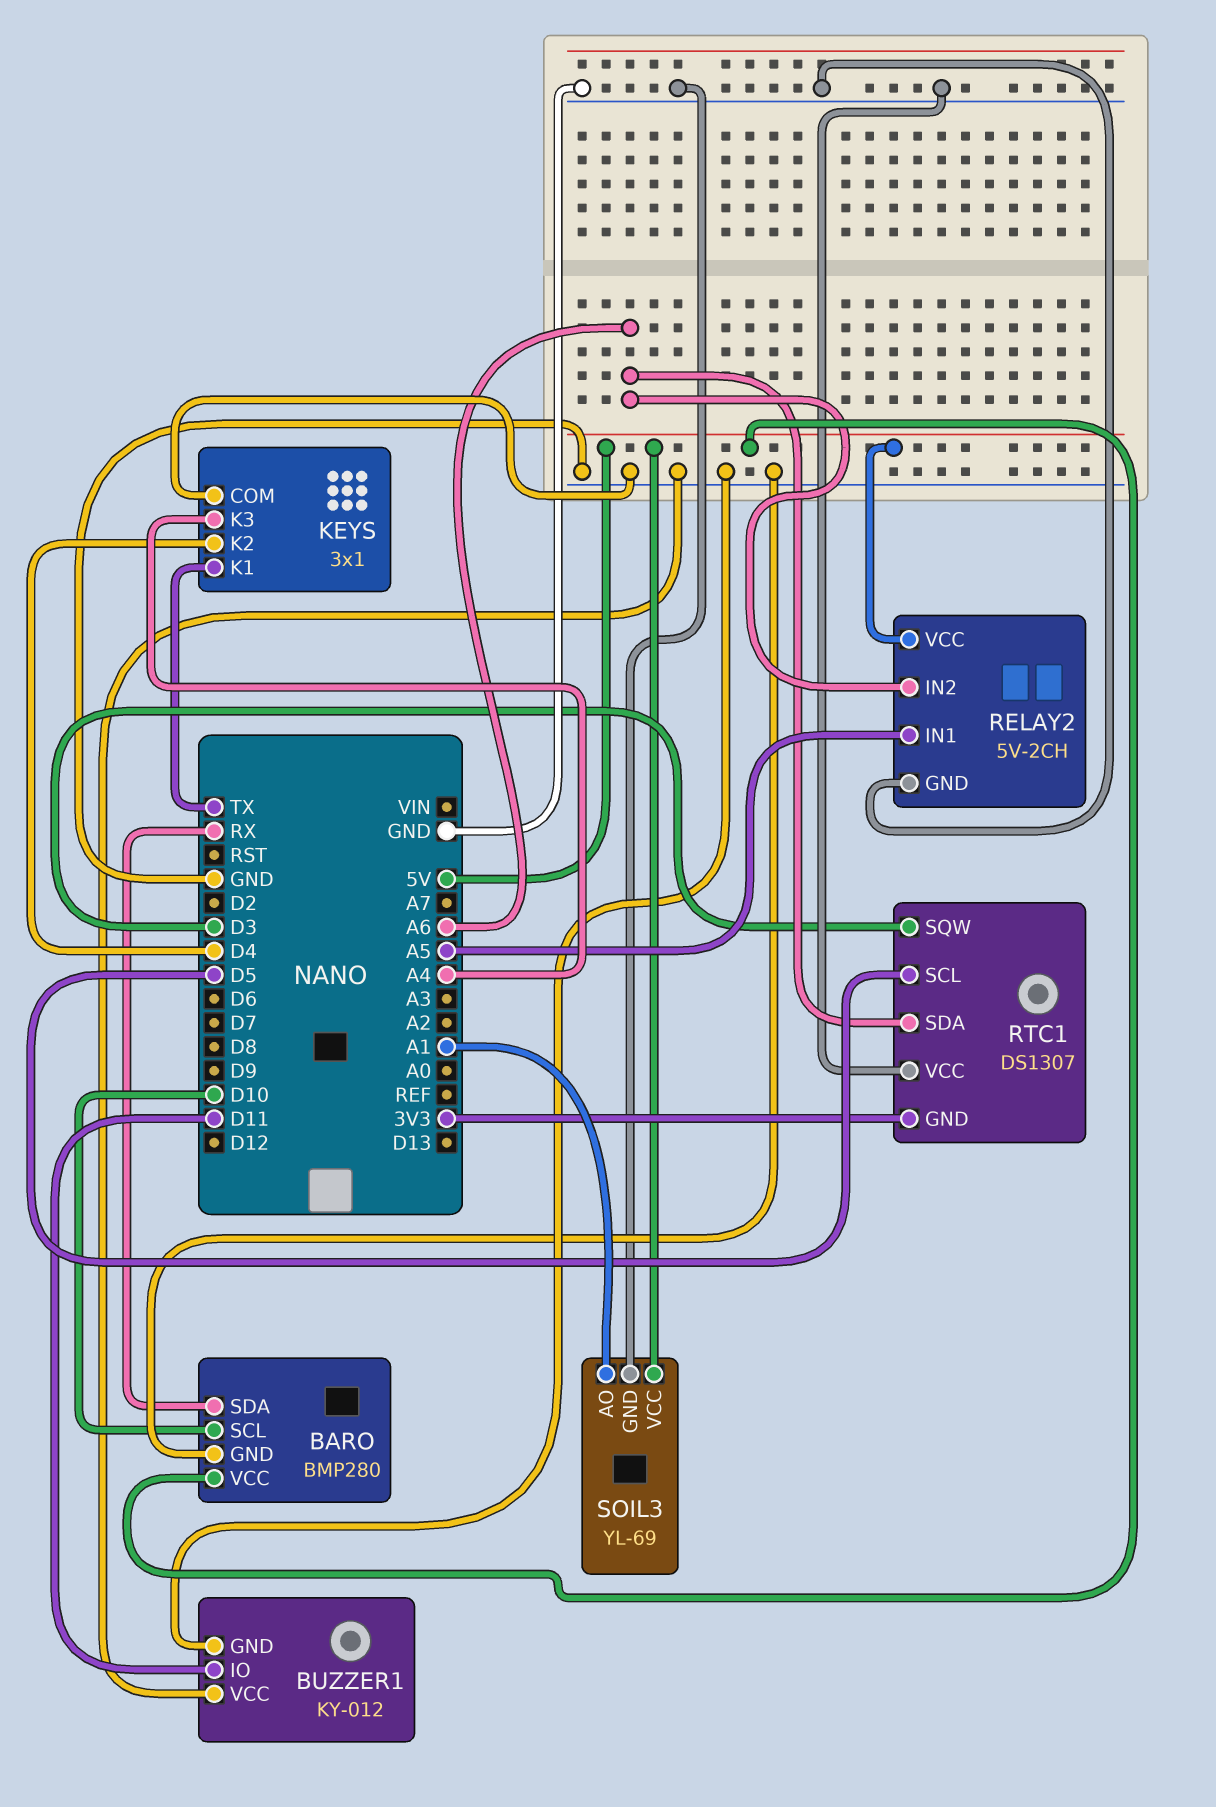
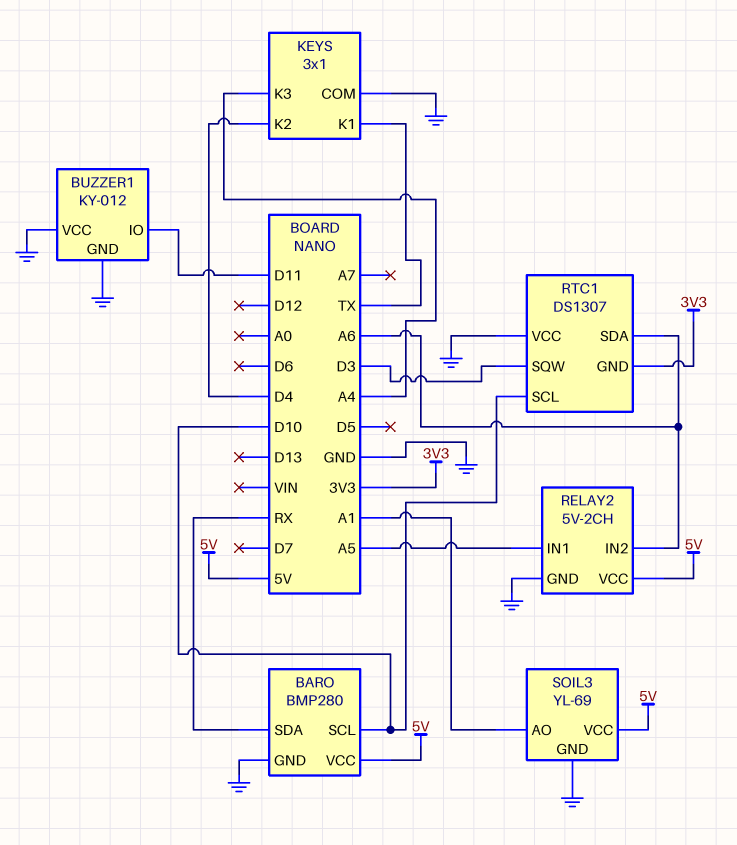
RTC1 pin SCL: D5 -> D10

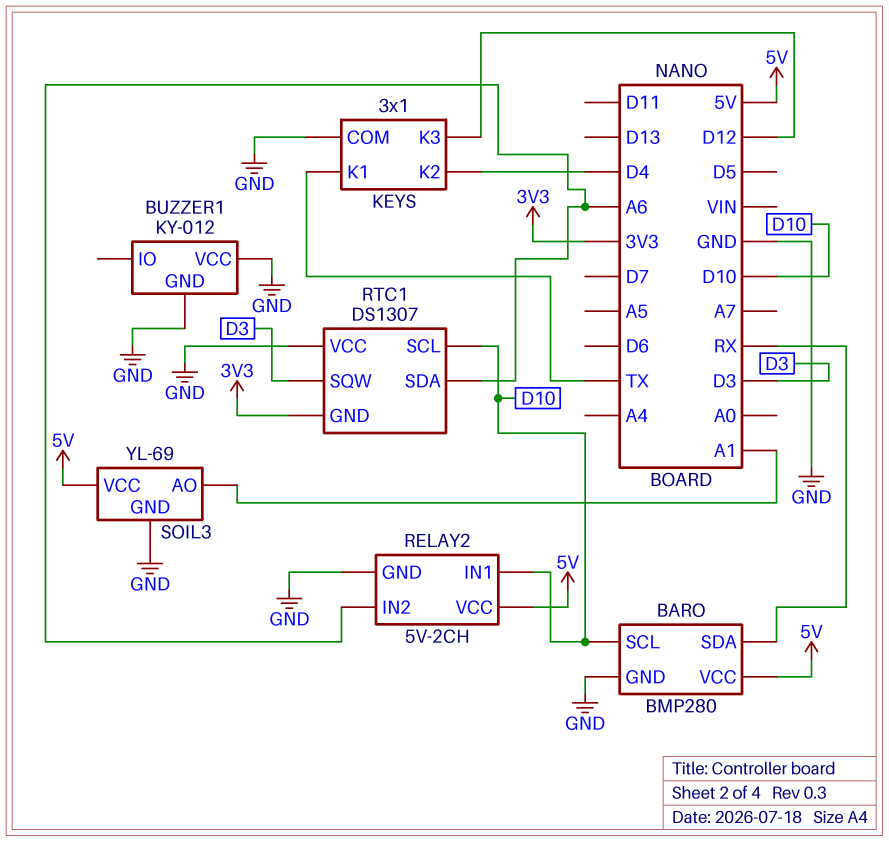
BUZZER1 pin IO: D11 -> none
KEYS pin K3: A4 -> D12
RELAY2 pin IN1: A5 -> D10

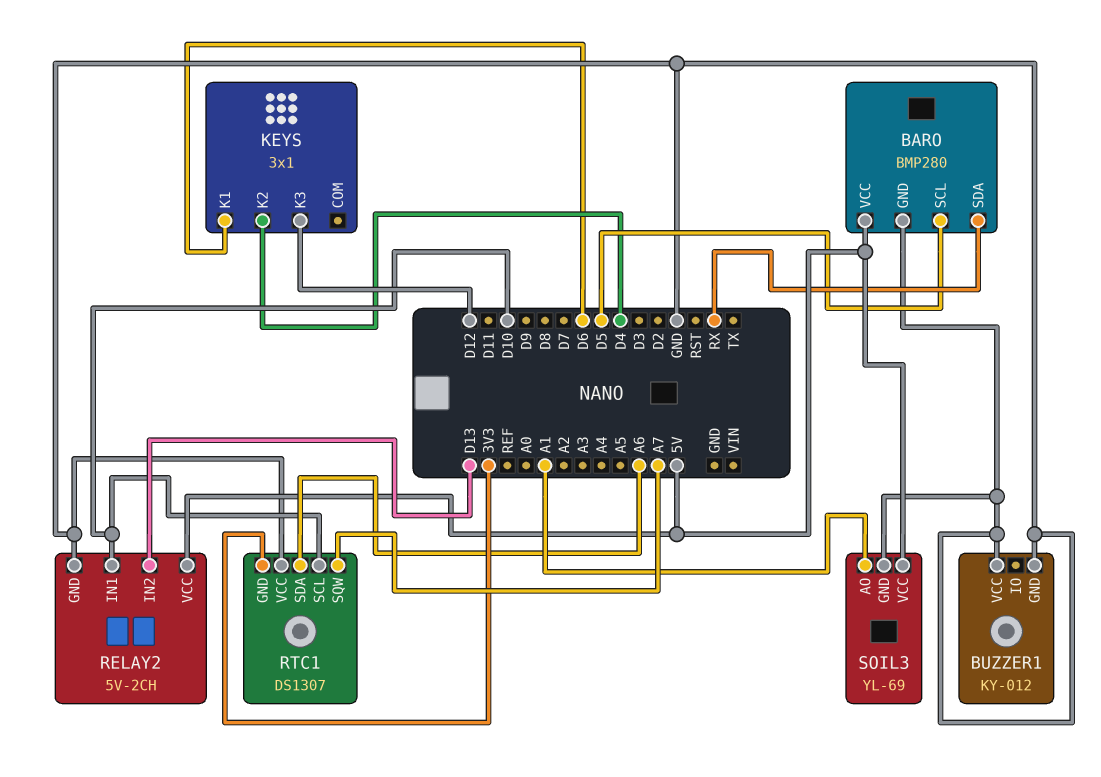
BARO pin SCL: D10 -> D5
KEYS pin COM: GND -> none
KEYS pin K1: TX -> D6
RELAY2 pin IN2: A6 -> D13
RTC1 pin SQW: D3 -> A7

